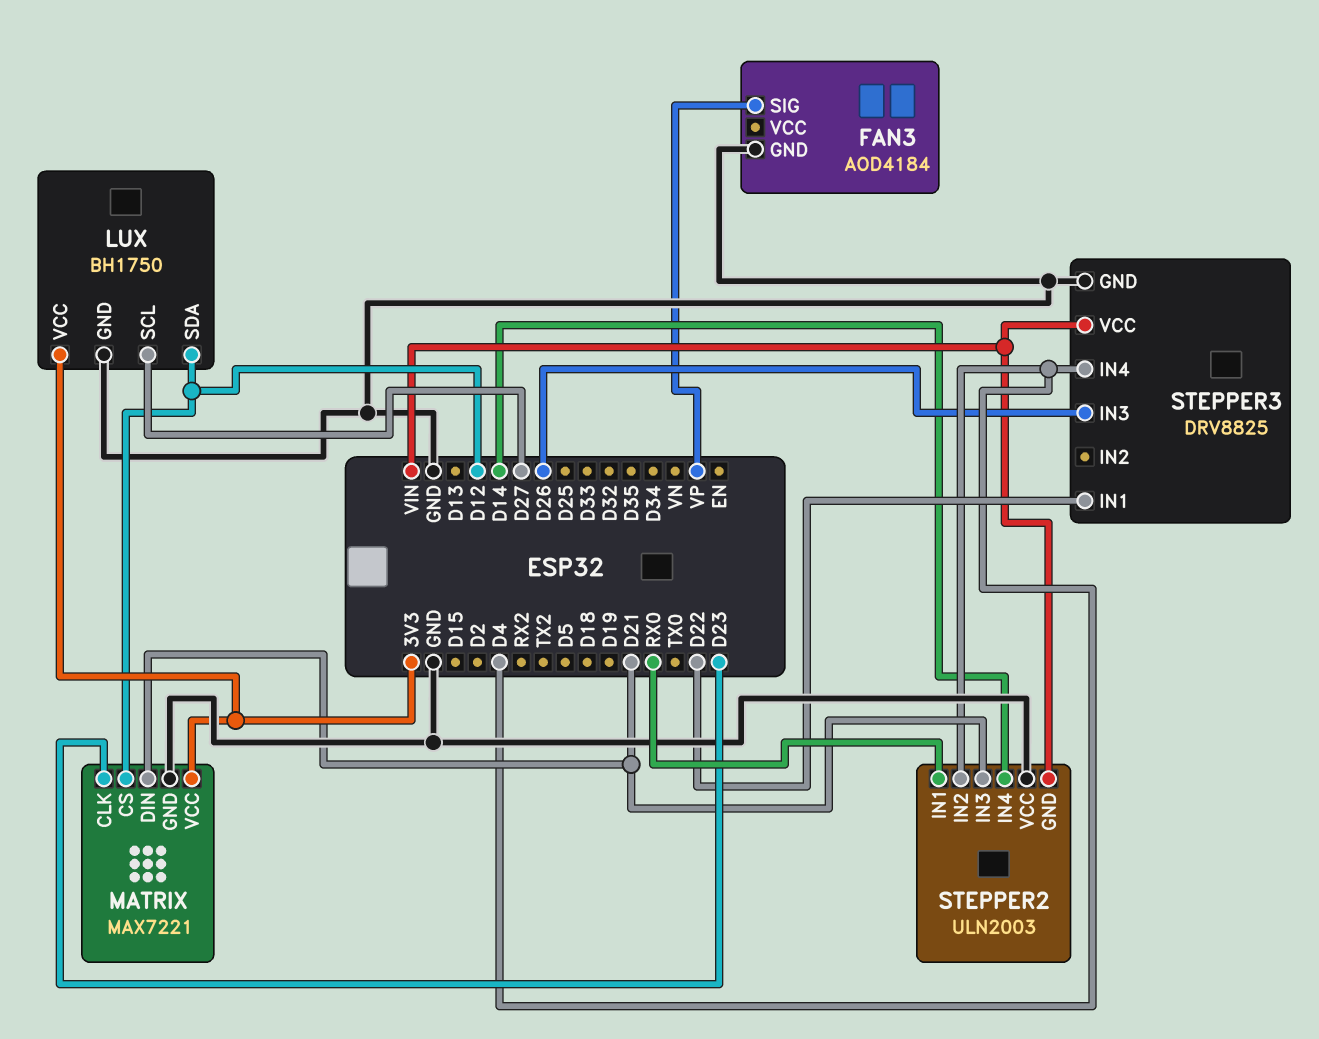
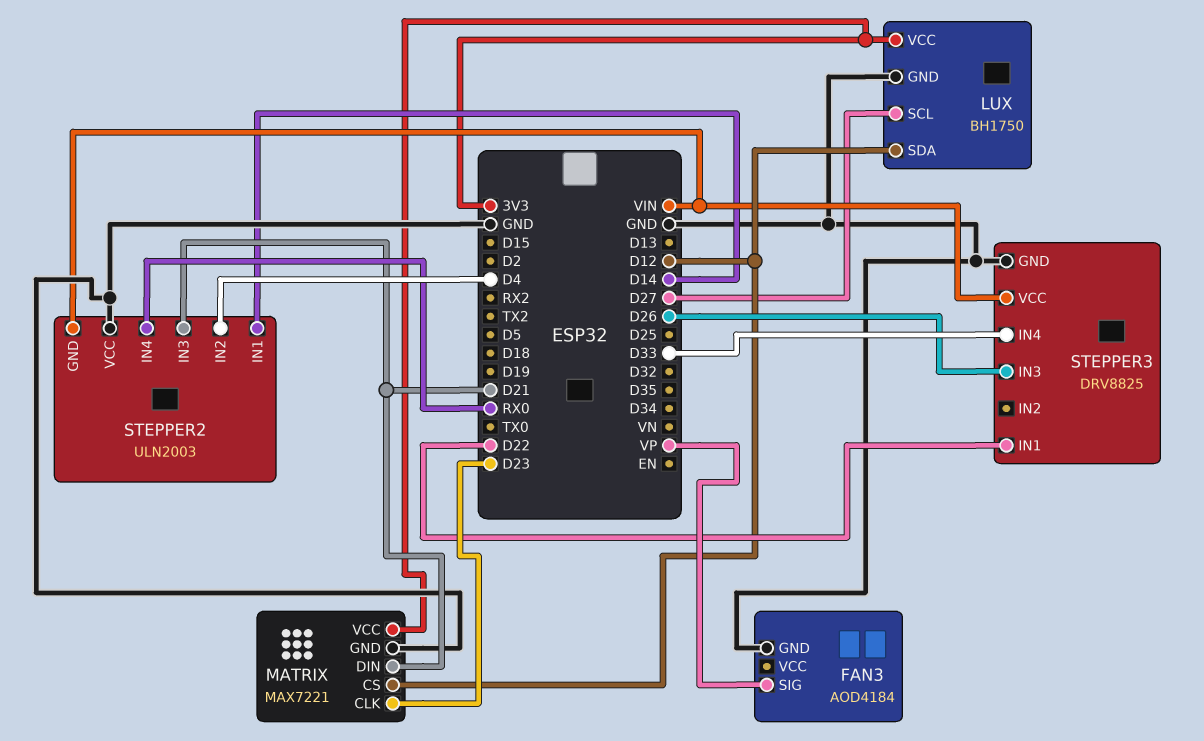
STEPPER2 pin IN1: RX0 -> D14
STEPPER2 pin IN4: D14 -> RX0
STEPPER3 pin IN4: D4 -> D33

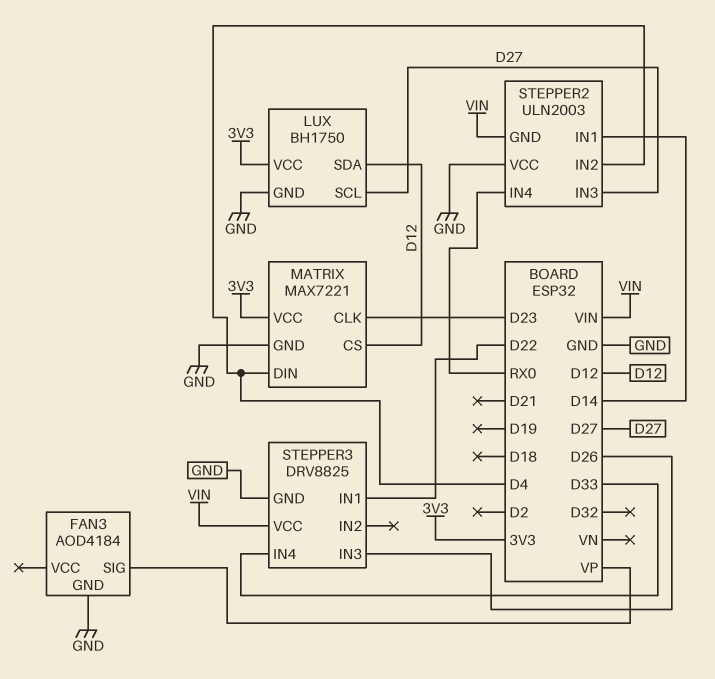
MATRIX pin DIN: D21 -> D4
STEPPER2 pin IN3: D21 -> D27

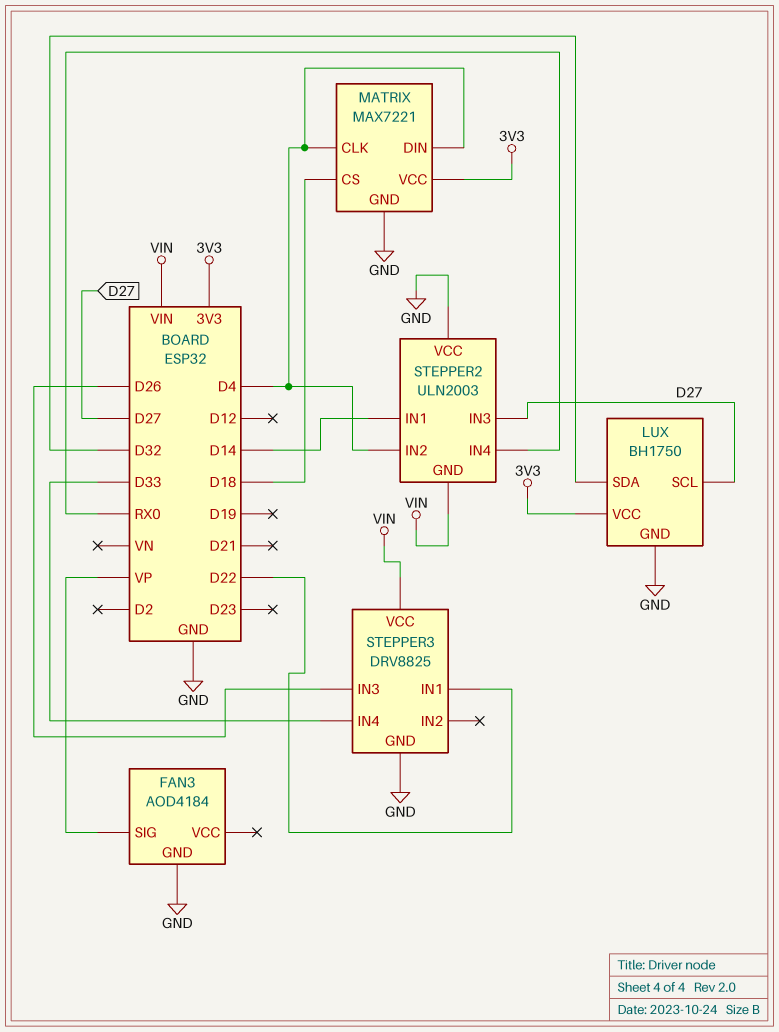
LUX pin SDA: D12 -> D32
MATRIX pin CLK: D23 -> D4
MATRIX pin CS: D12 -> D18

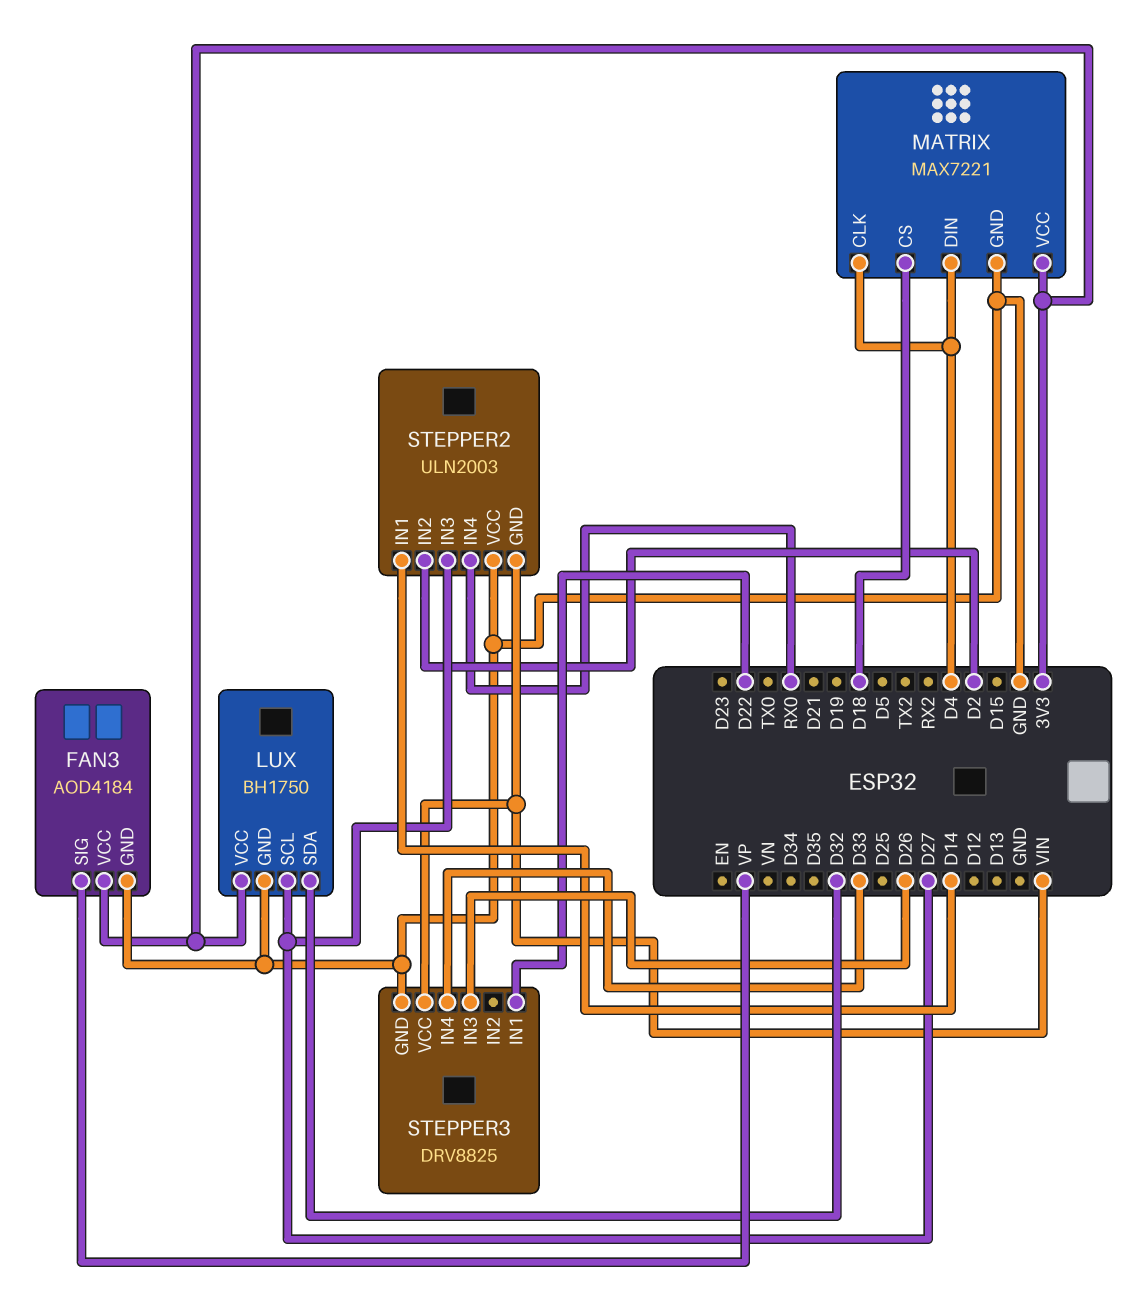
FAN3 pin VCC: none -> 3V3
STEPPER2 pin IN2: D4 -> D2

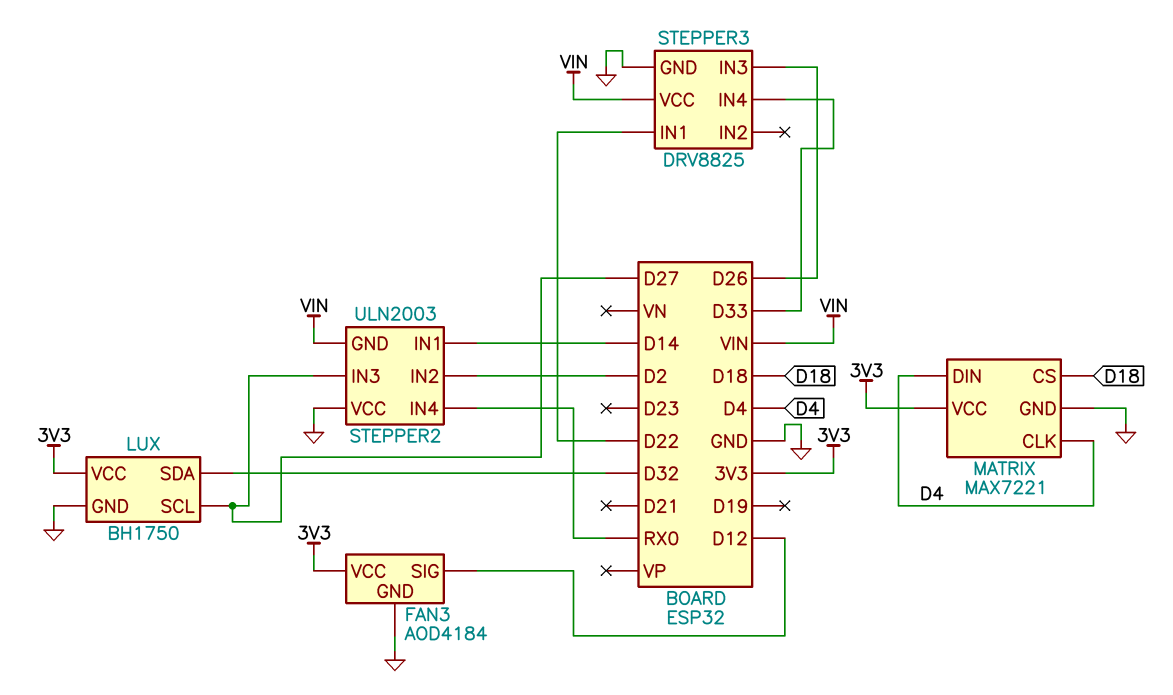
FAN3 pin SIG: VP -> D12

